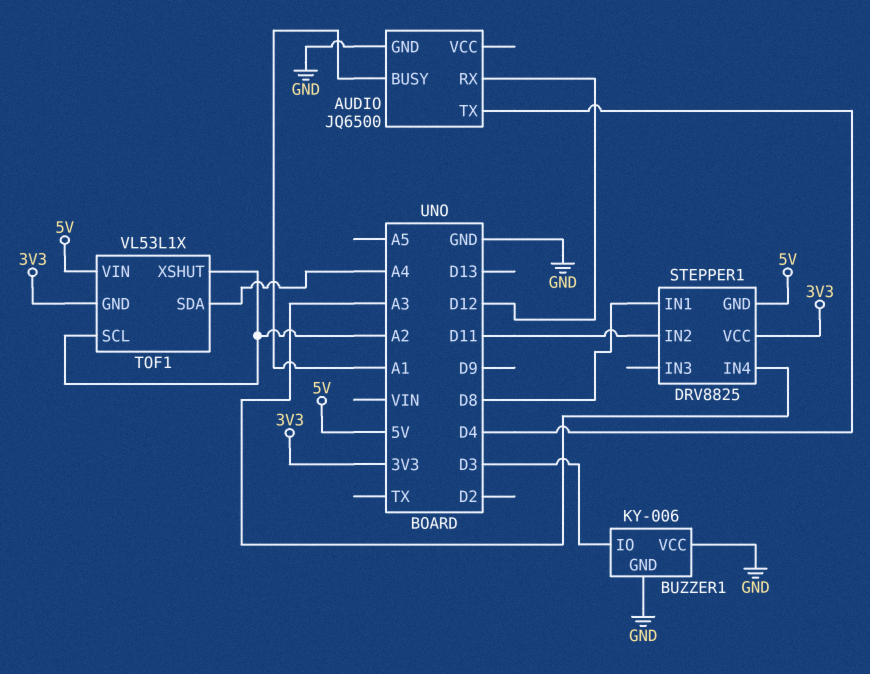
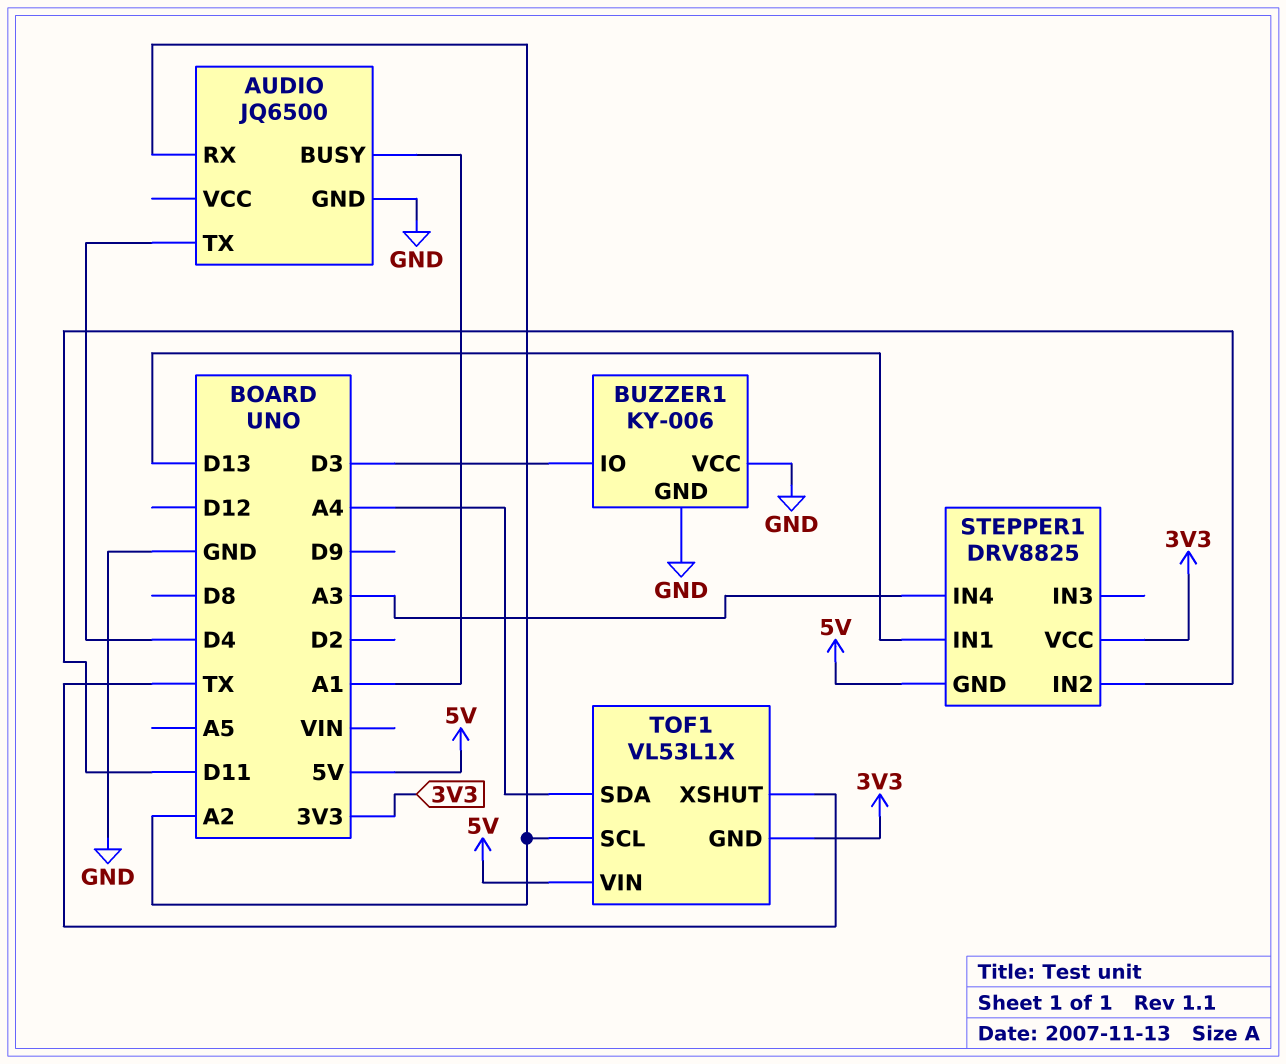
AUDIO pin RX: D12 -> A2
STEPPER1 pin IN1: D8 -> D13
TOF1 pin XSHUT: A2 -> TX

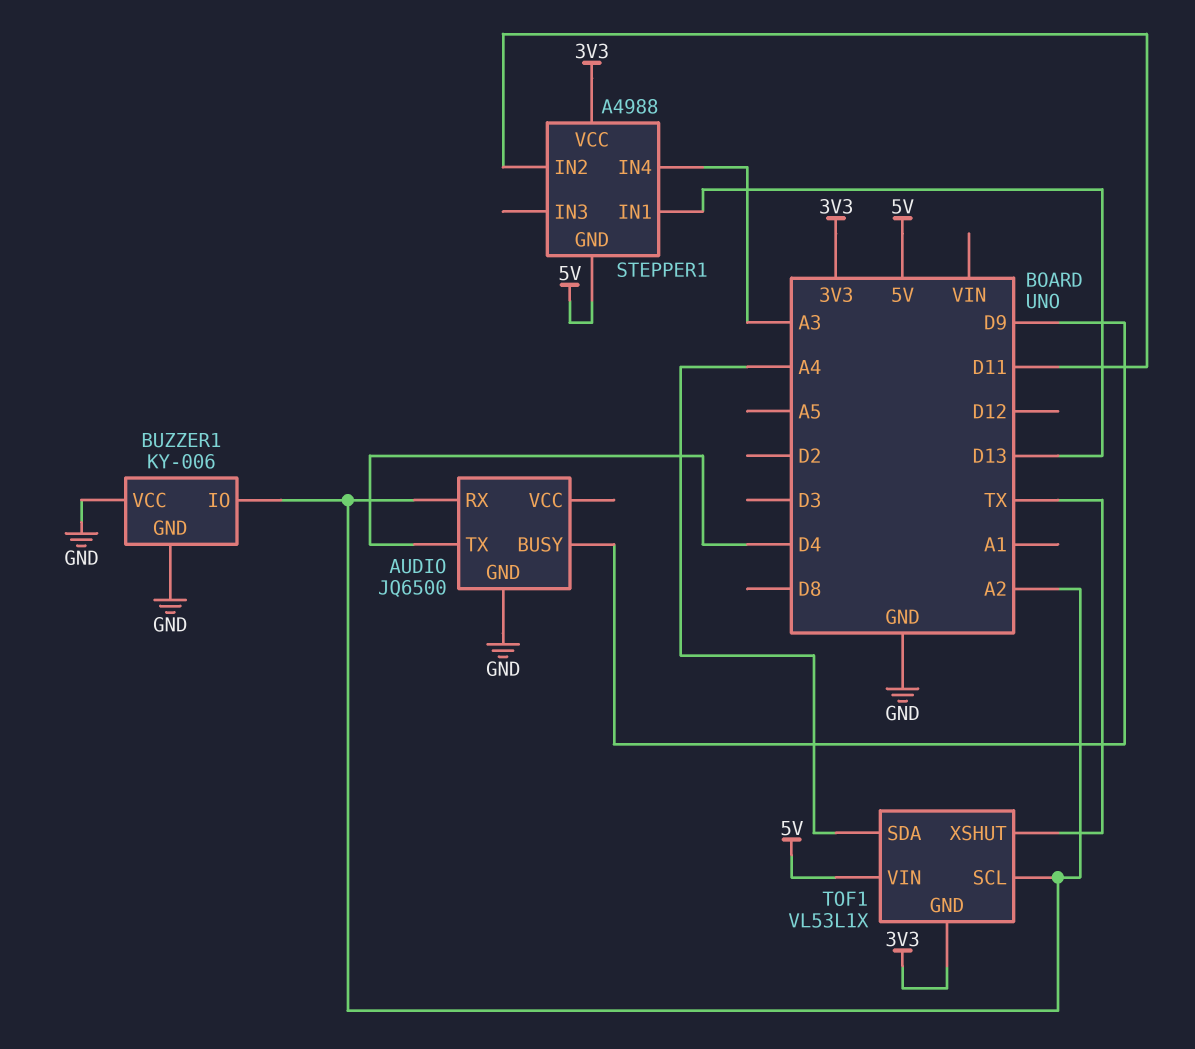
AUDIO pin BUSY: A1 -> D9
BUZZER1 pin IO: D3 -> A2
STEPPER1: DRV8825 -> A4988

